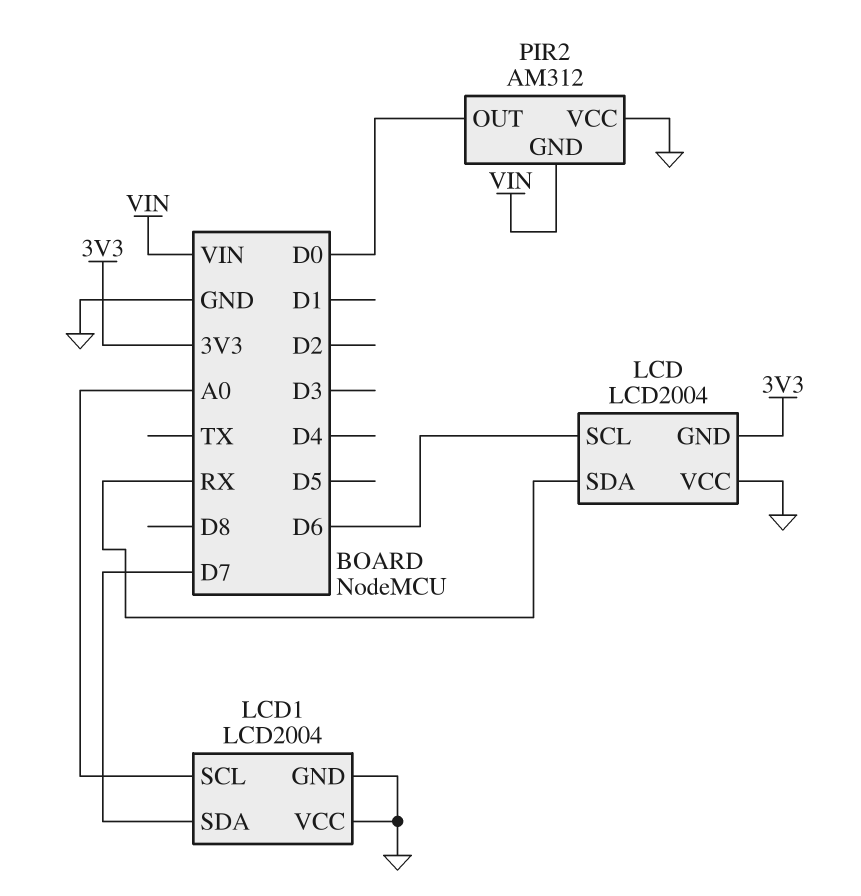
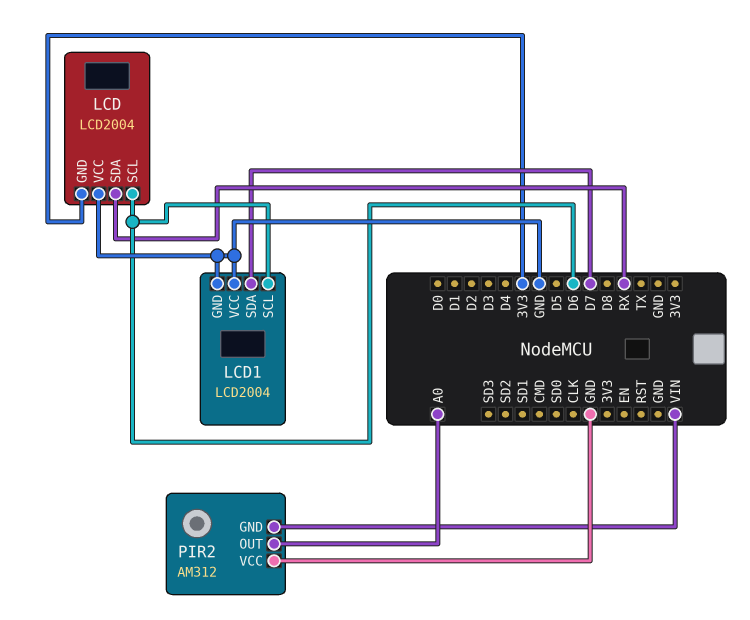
LCD1 pin SCL: A0 -> D6
PIR2 pin OUT: D0 -> A0

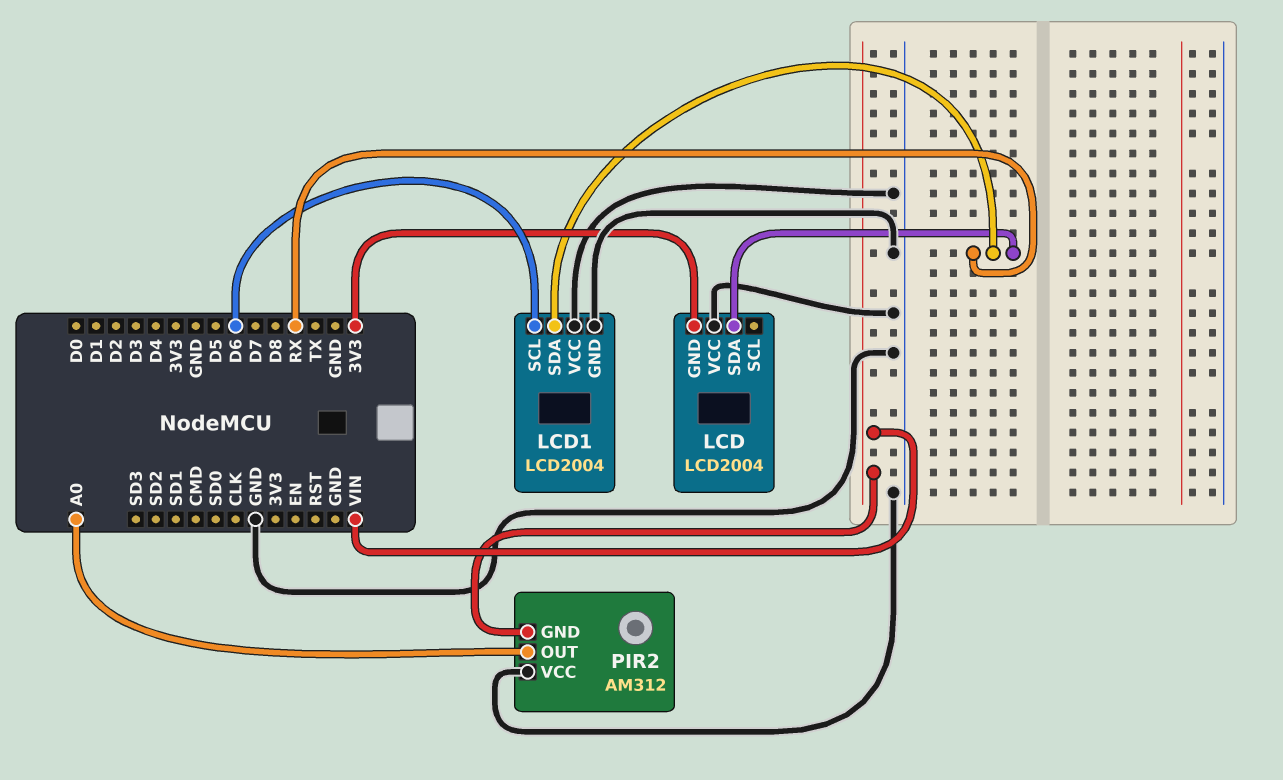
LCD pin SCL: D6 -> none
LCD1 pin SDA: D7 -> RX

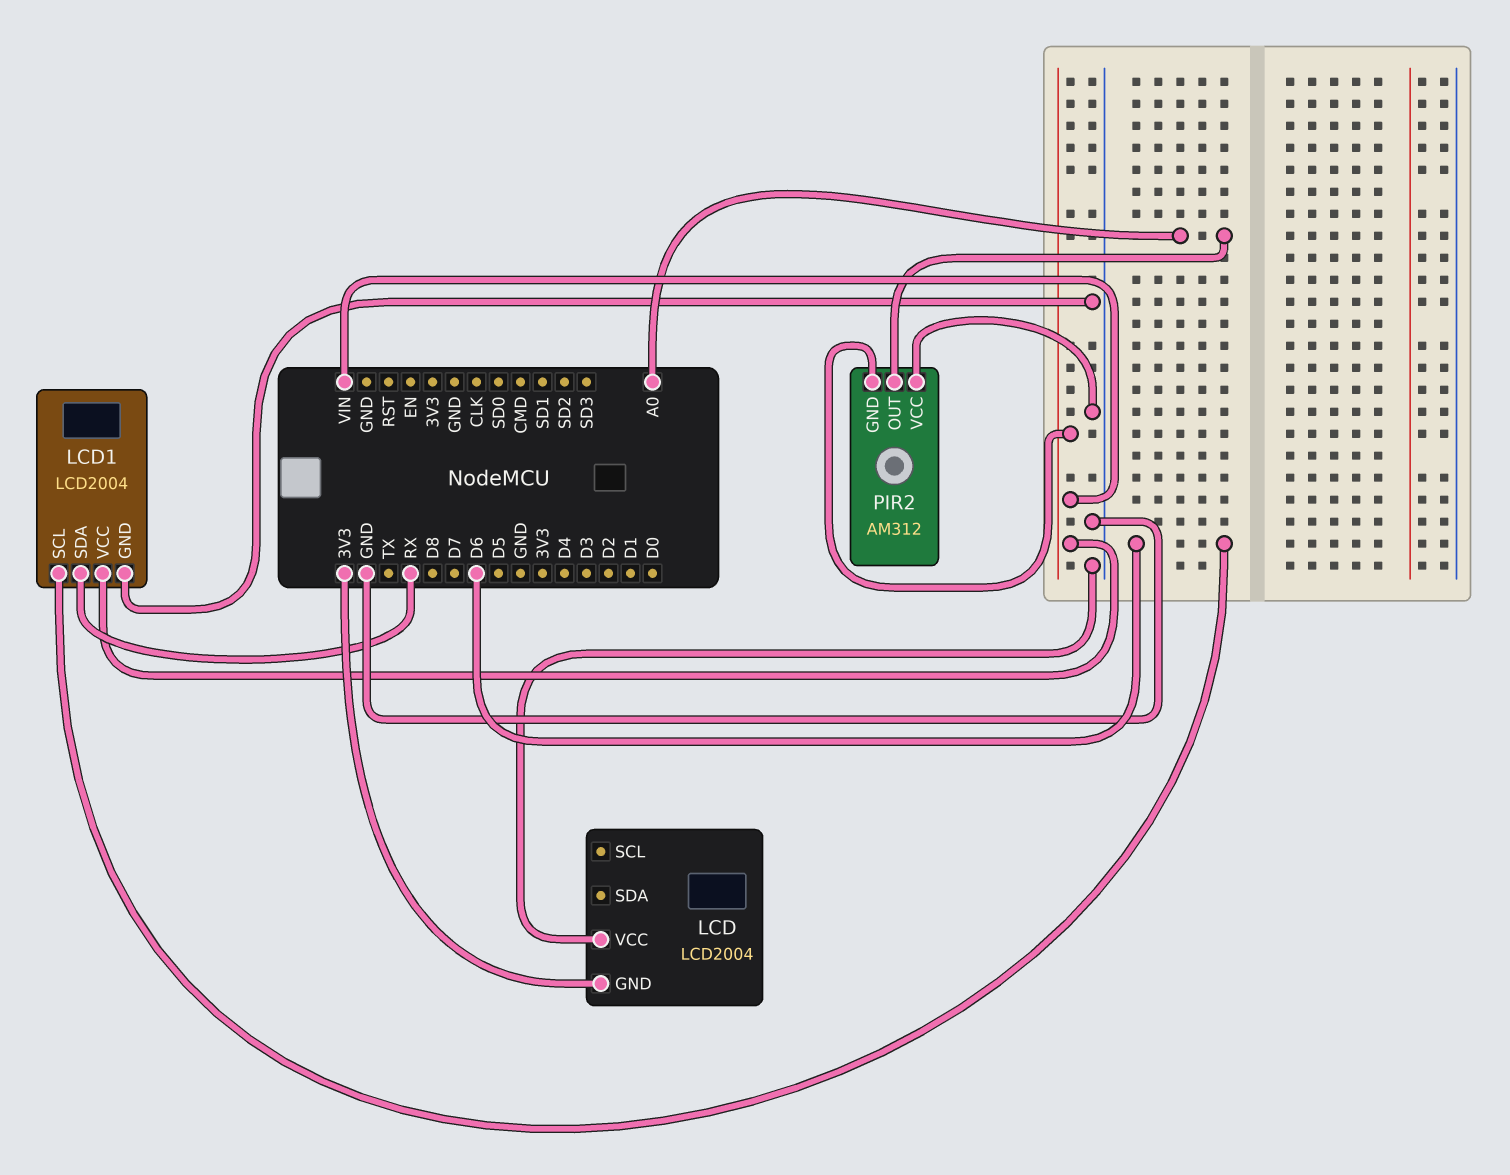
LCD pin SDA: RX -> none
LCD1 pin VCC: GND -> VIN

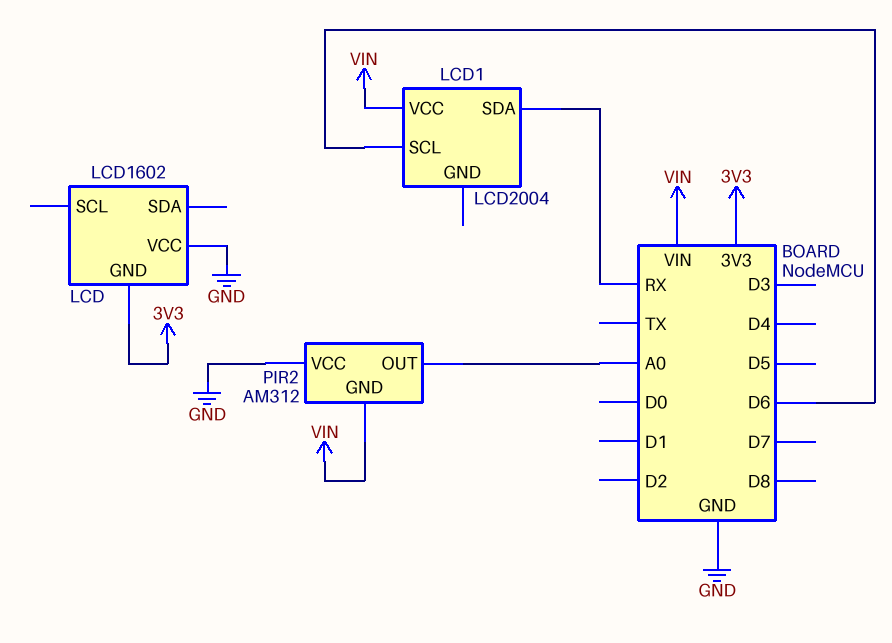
LCD: LCD2004 -> LCD1602
LCD1 pin GND: GND -> none

